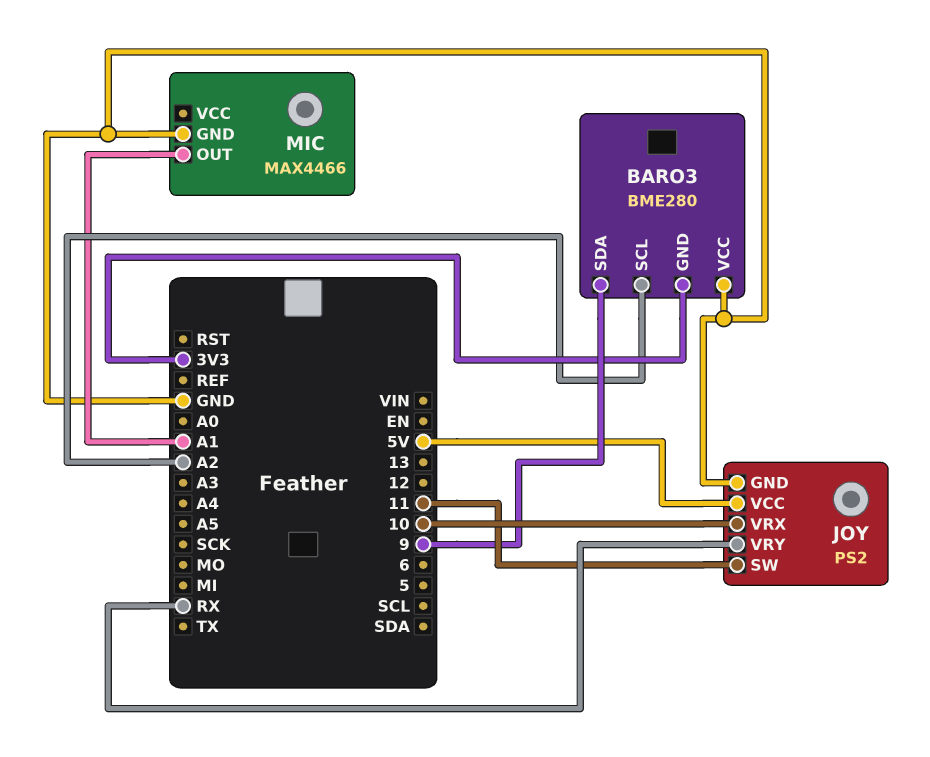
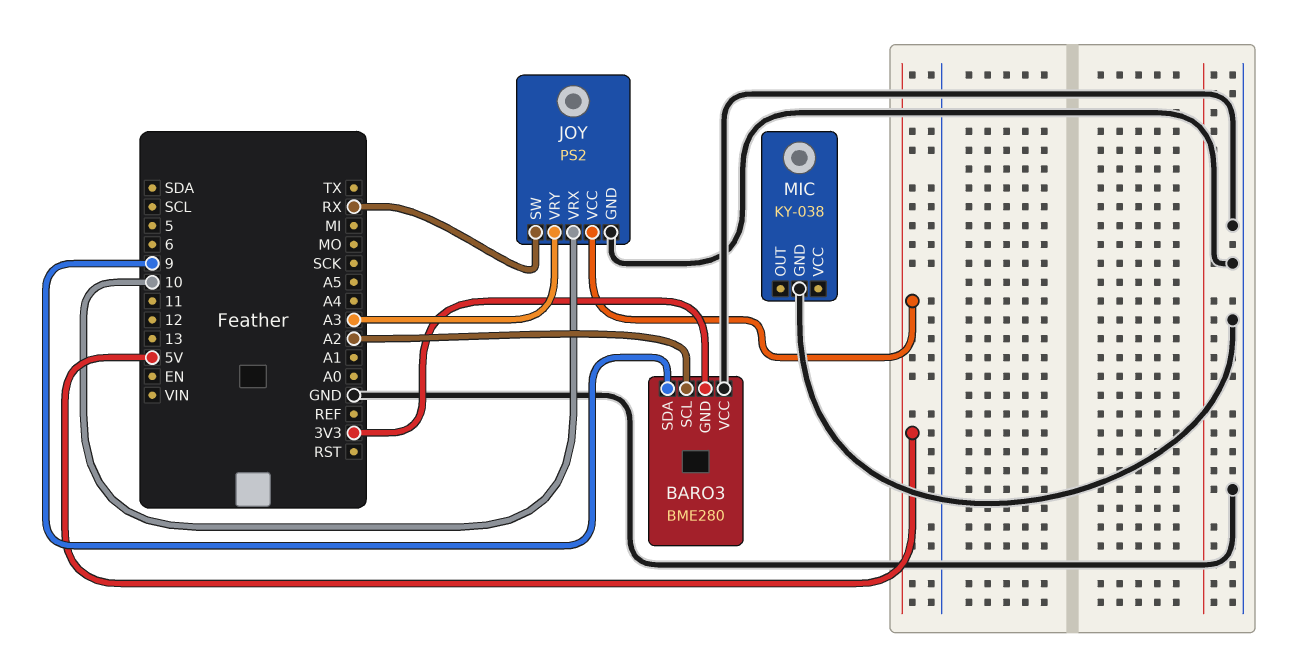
JOY pin SW: 11 -> RX
JOY pin VRY: RX -> A3
MIC: MAX4466 -> KY-038
MIC pin OUT: A1 -> none

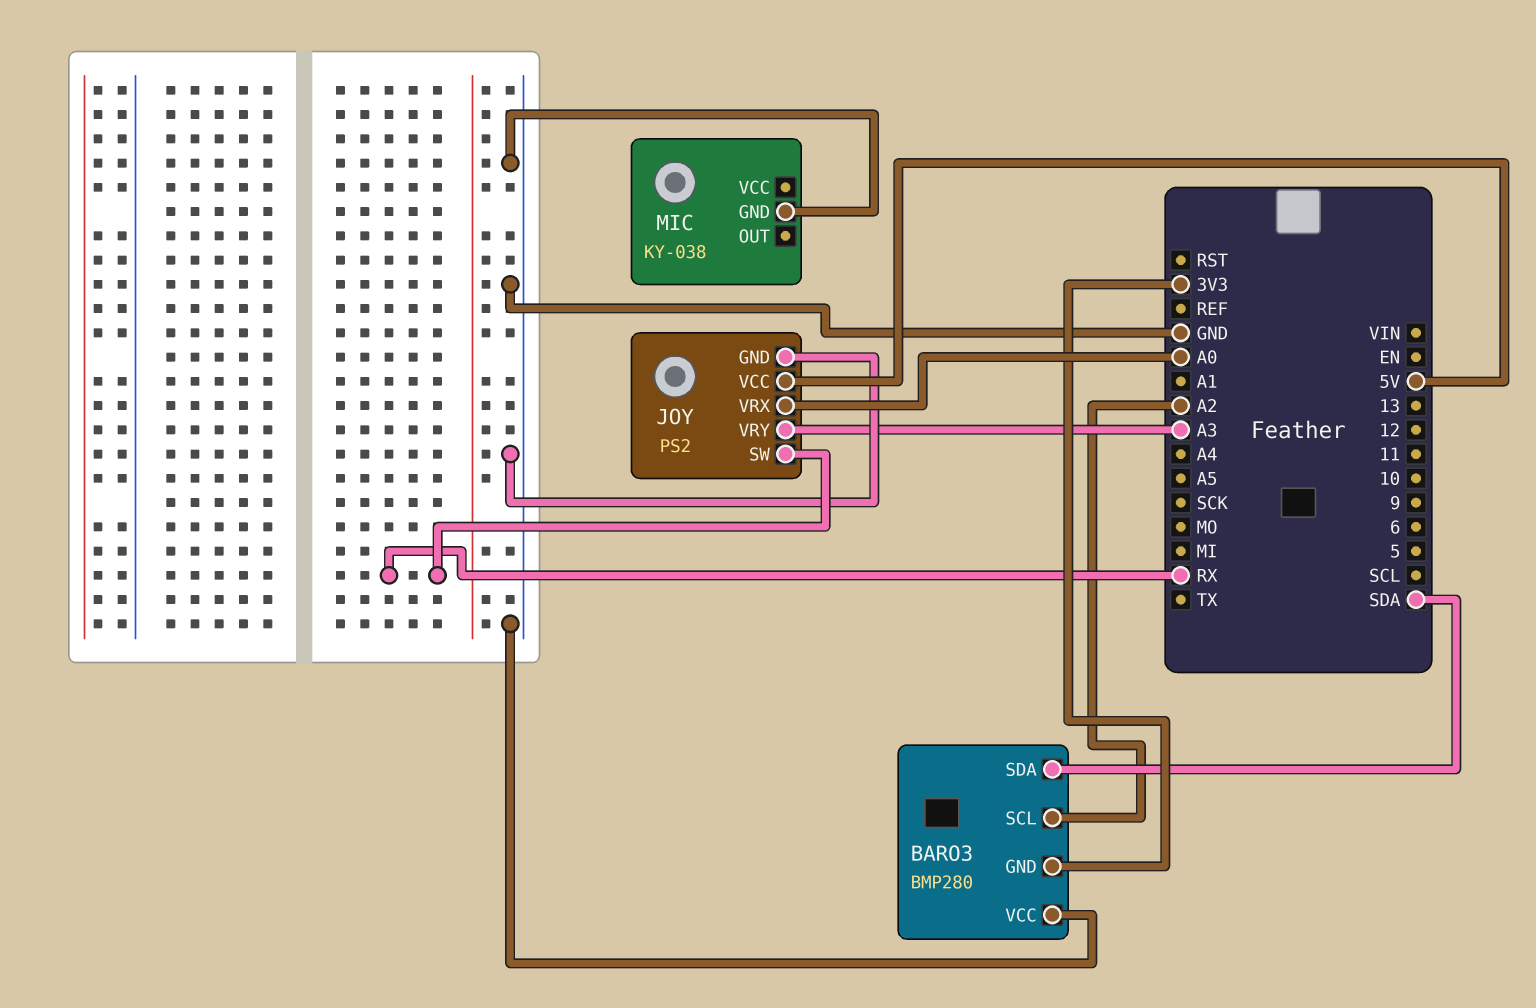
BARO3: BME280 -> BMP280
BARO3 pin SDA: 9 -> SDA
JOY pin VRX: 10 -> A0

